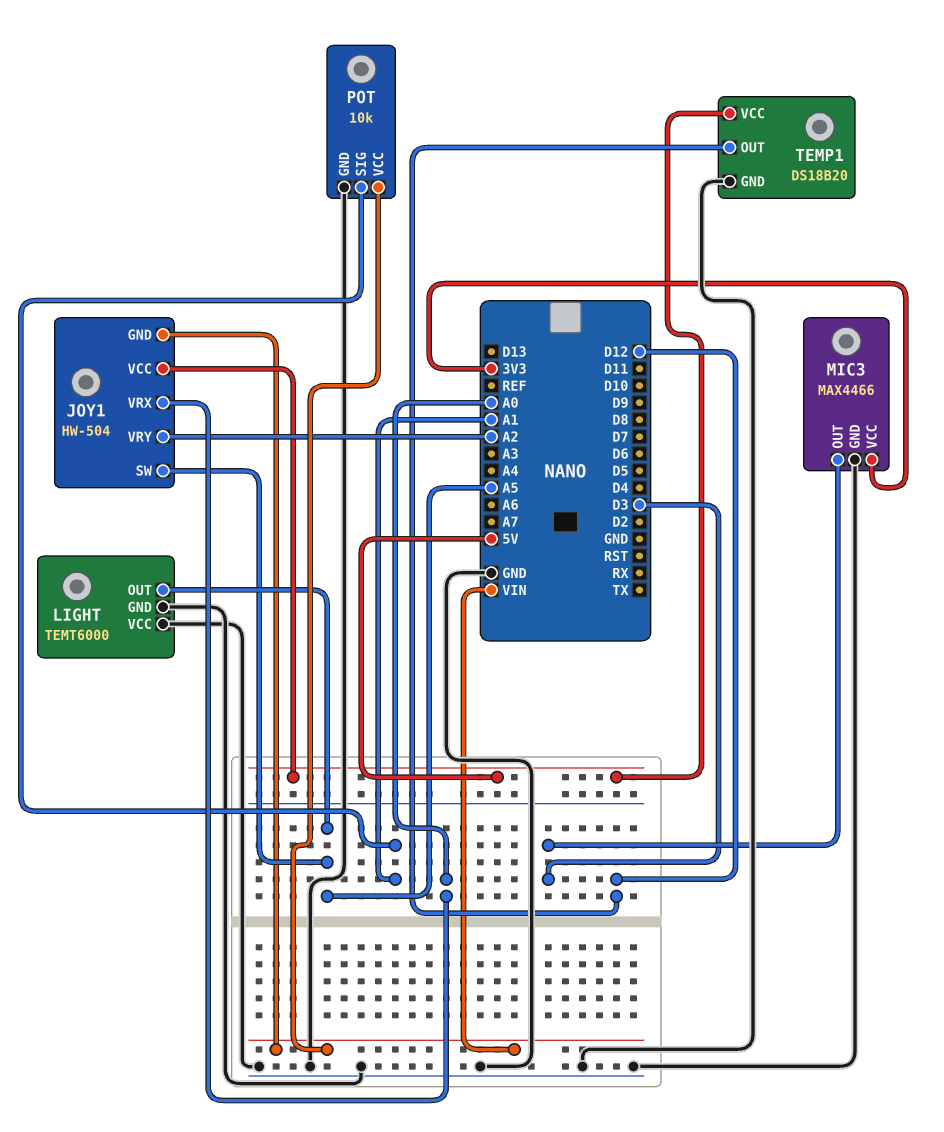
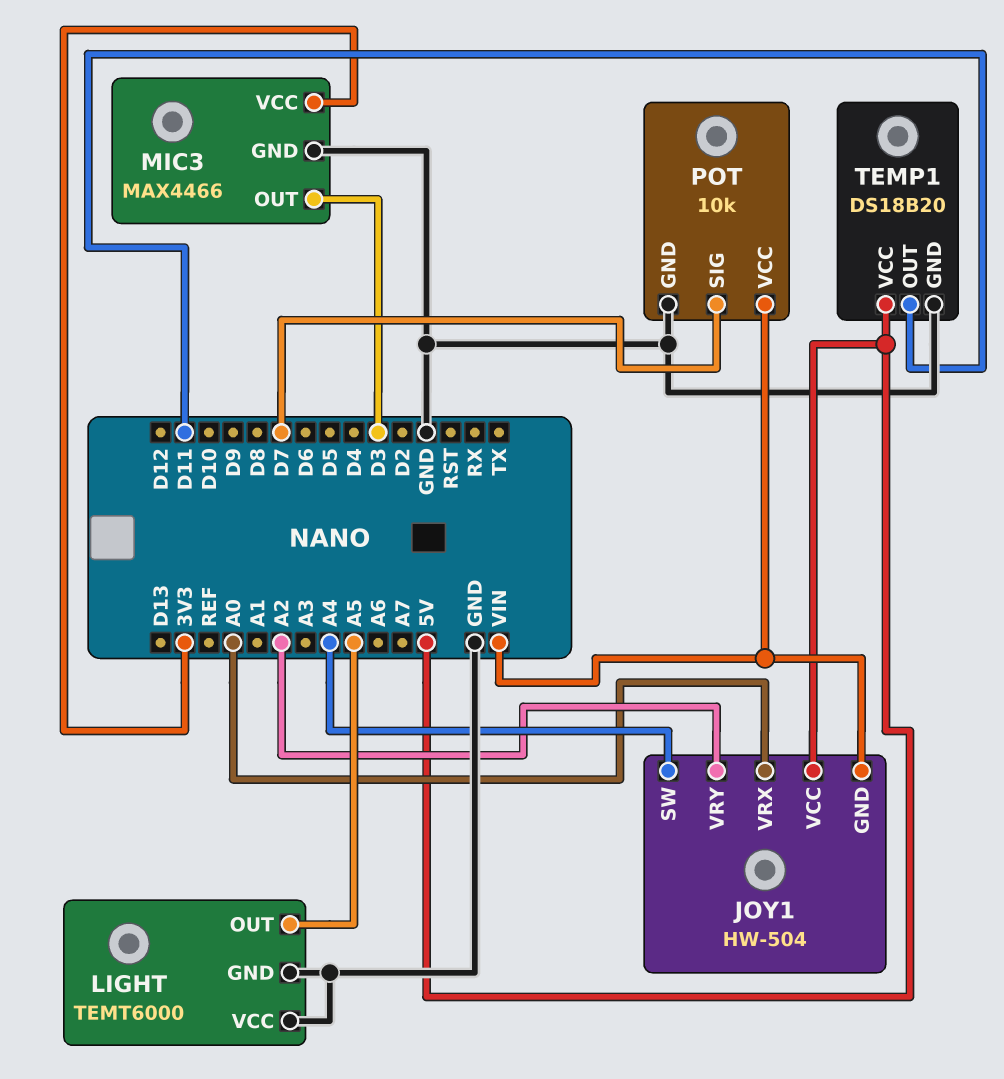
JOY1 pin SW: A5 -> A4
POT pin SIG: A1 -> D7
TEMP1 pin OUT: D12 -> D11

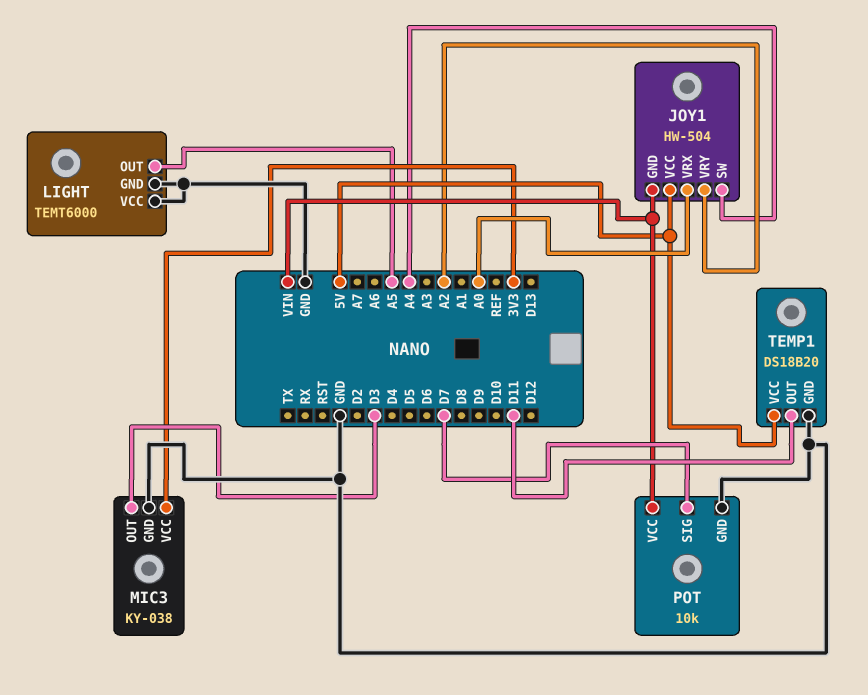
MIC3: MAX4466 -> KY-038

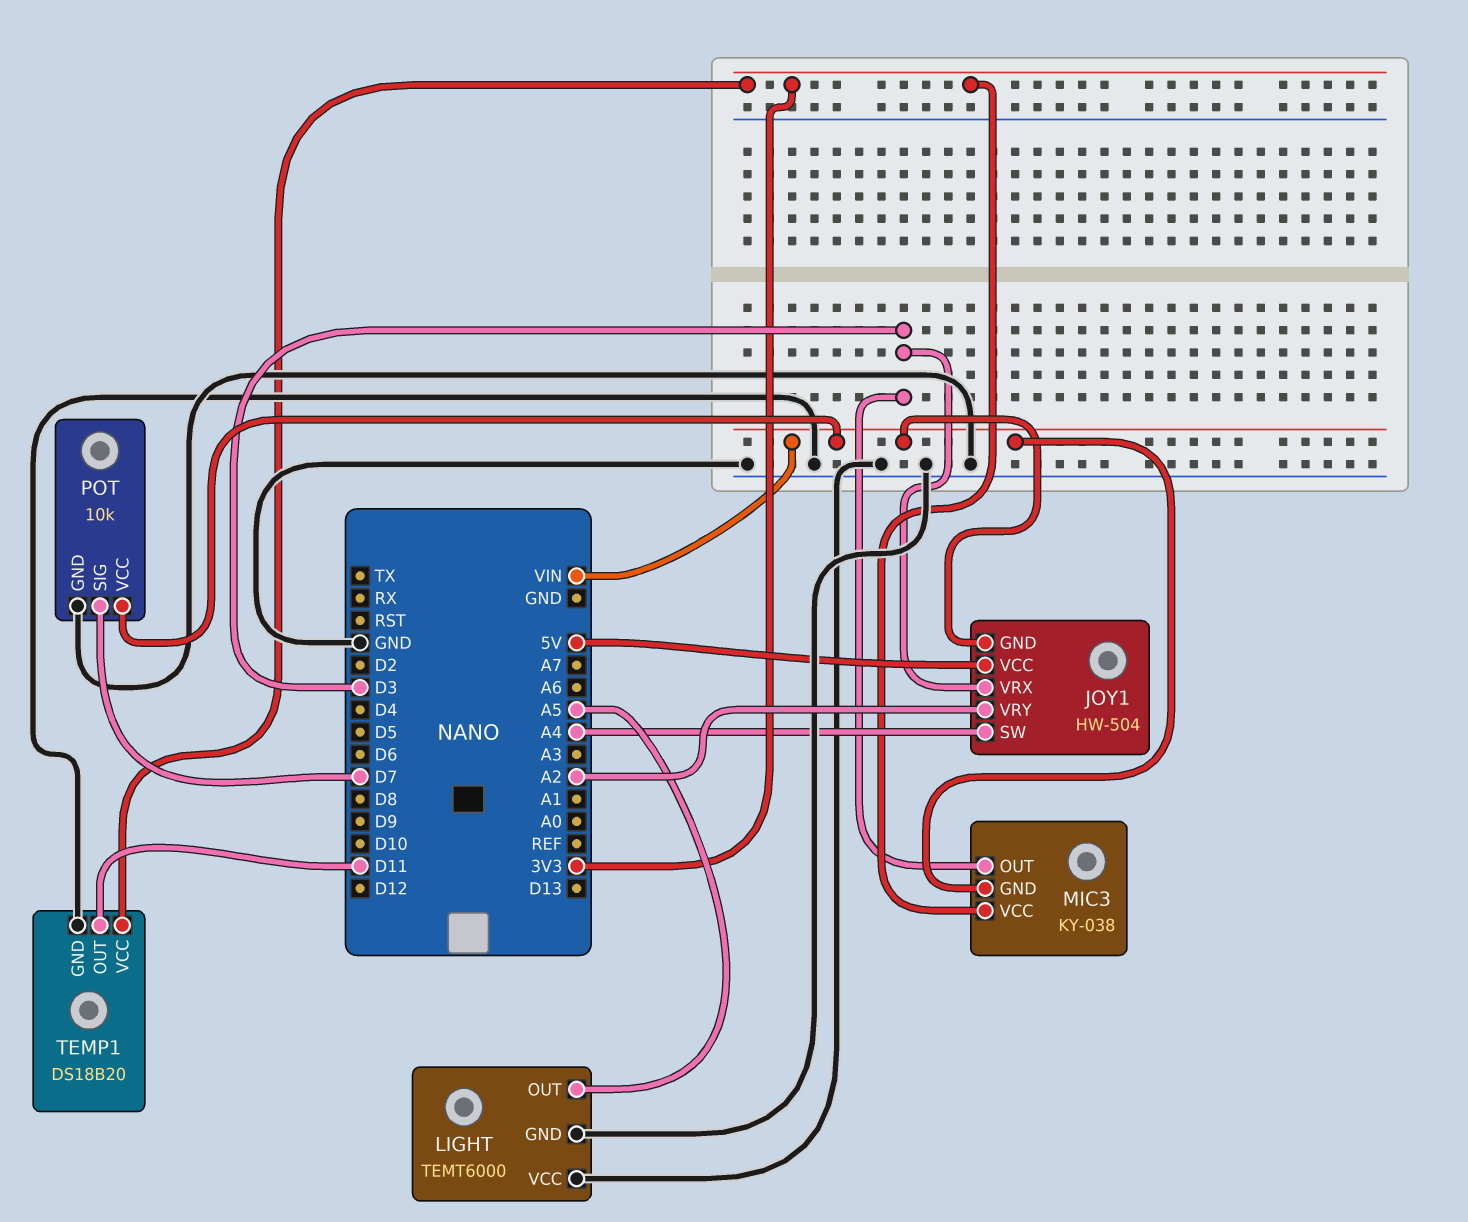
JOY1 pin VRX: A0 -> D3
MIC3 pin GND: GND -> VIN
TEMP1 pin VCC: 5V -> 3V3

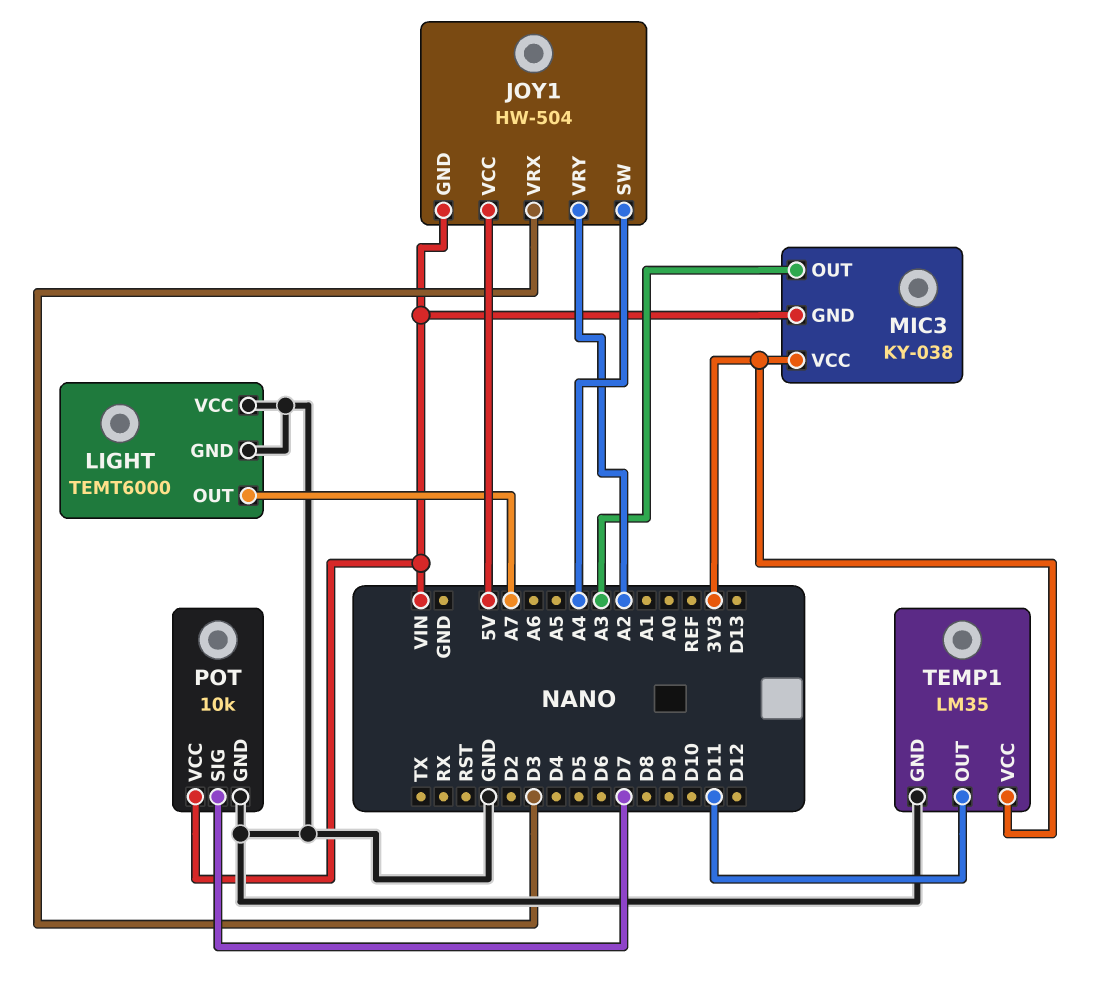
LIGHT pin OUT: A5 -> A7
MIC3 pin OUT: D3 -> A3
TEMP1: DS18B20 -> LM35

